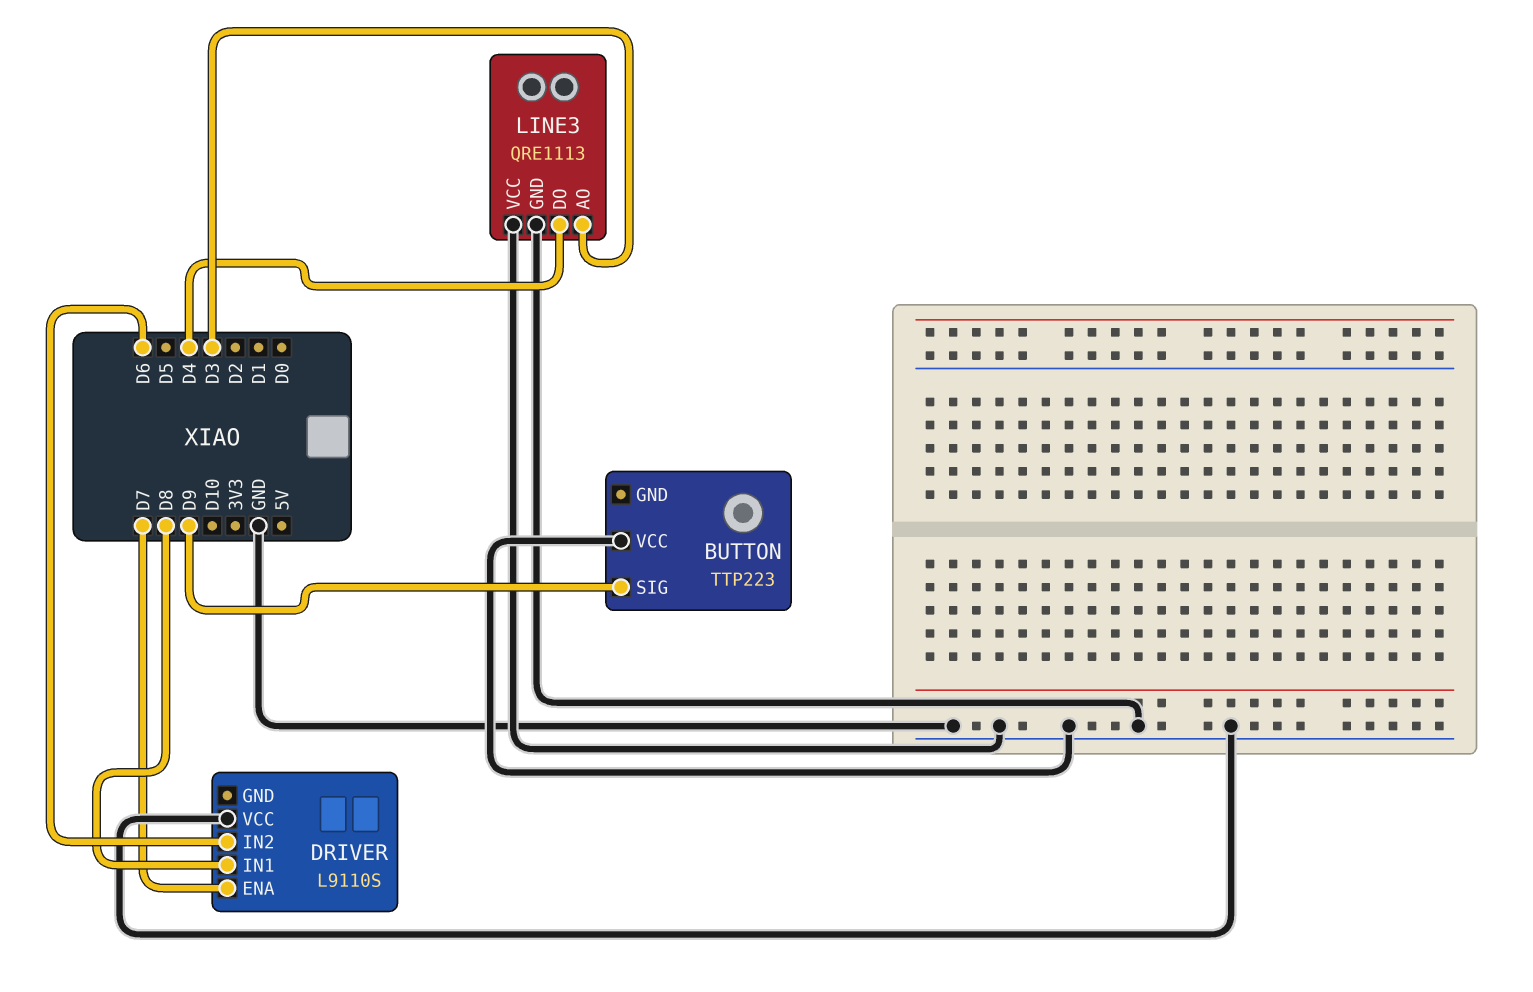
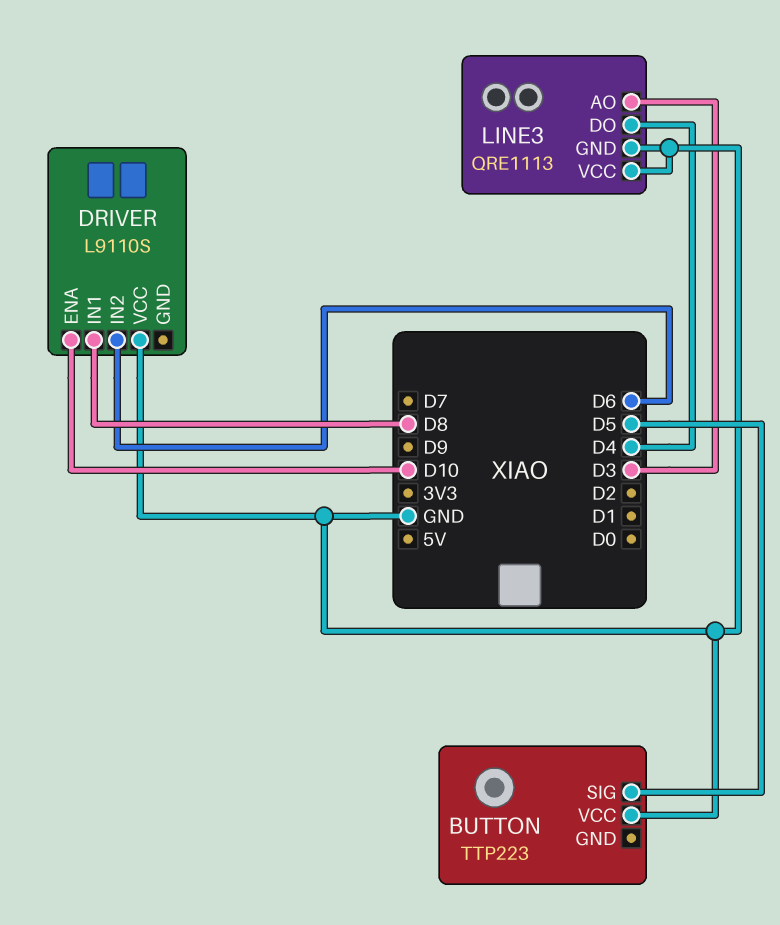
BUTTON pin SIG: D9 -> D5
DRIVER pin ENA: D7 -> D10

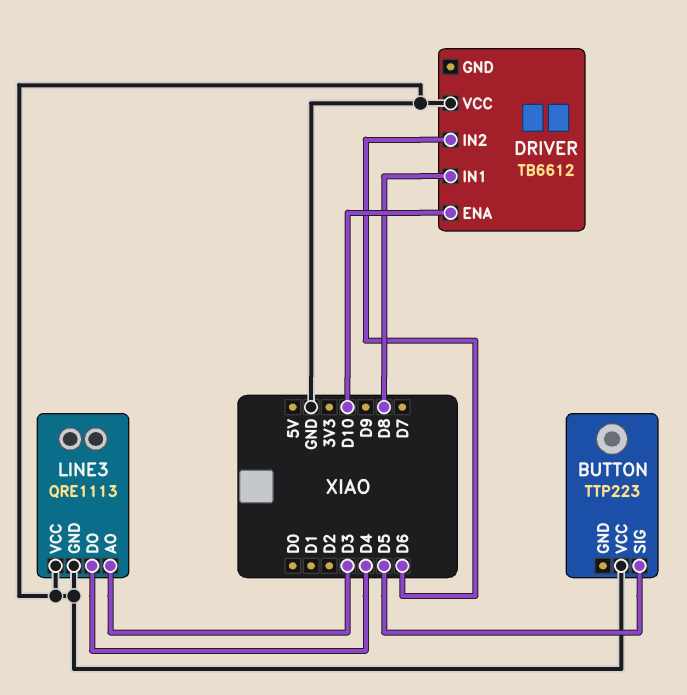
DRIVER: L9110S -> TB6612

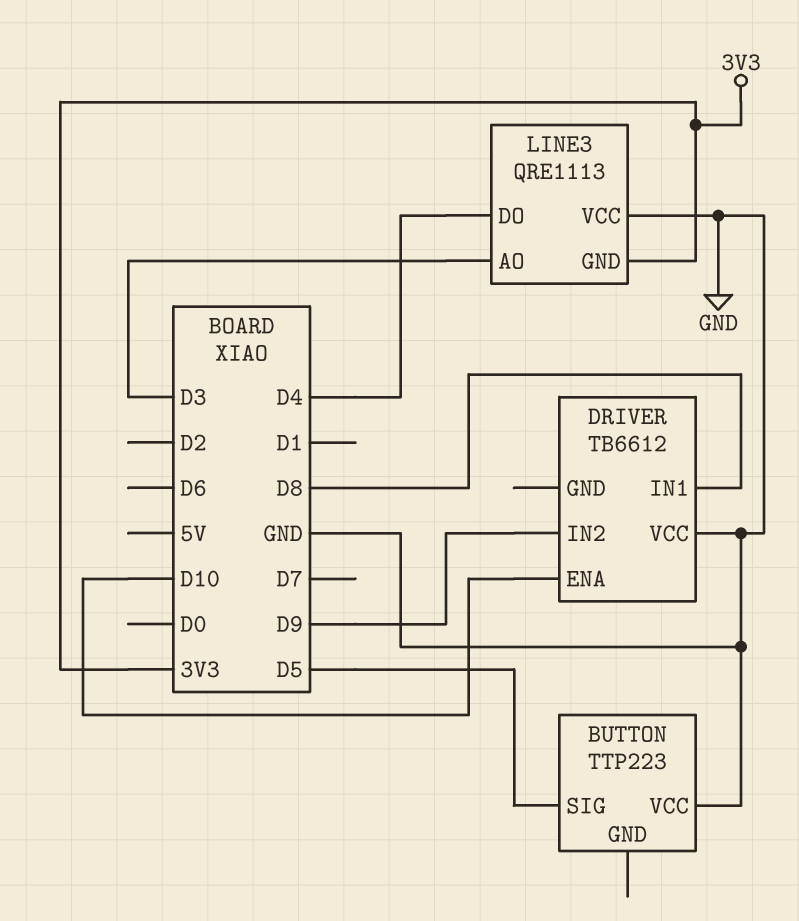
DRIVER pin IN2: D6 -> D9
LINE3 pin GND: GND -> 3V3

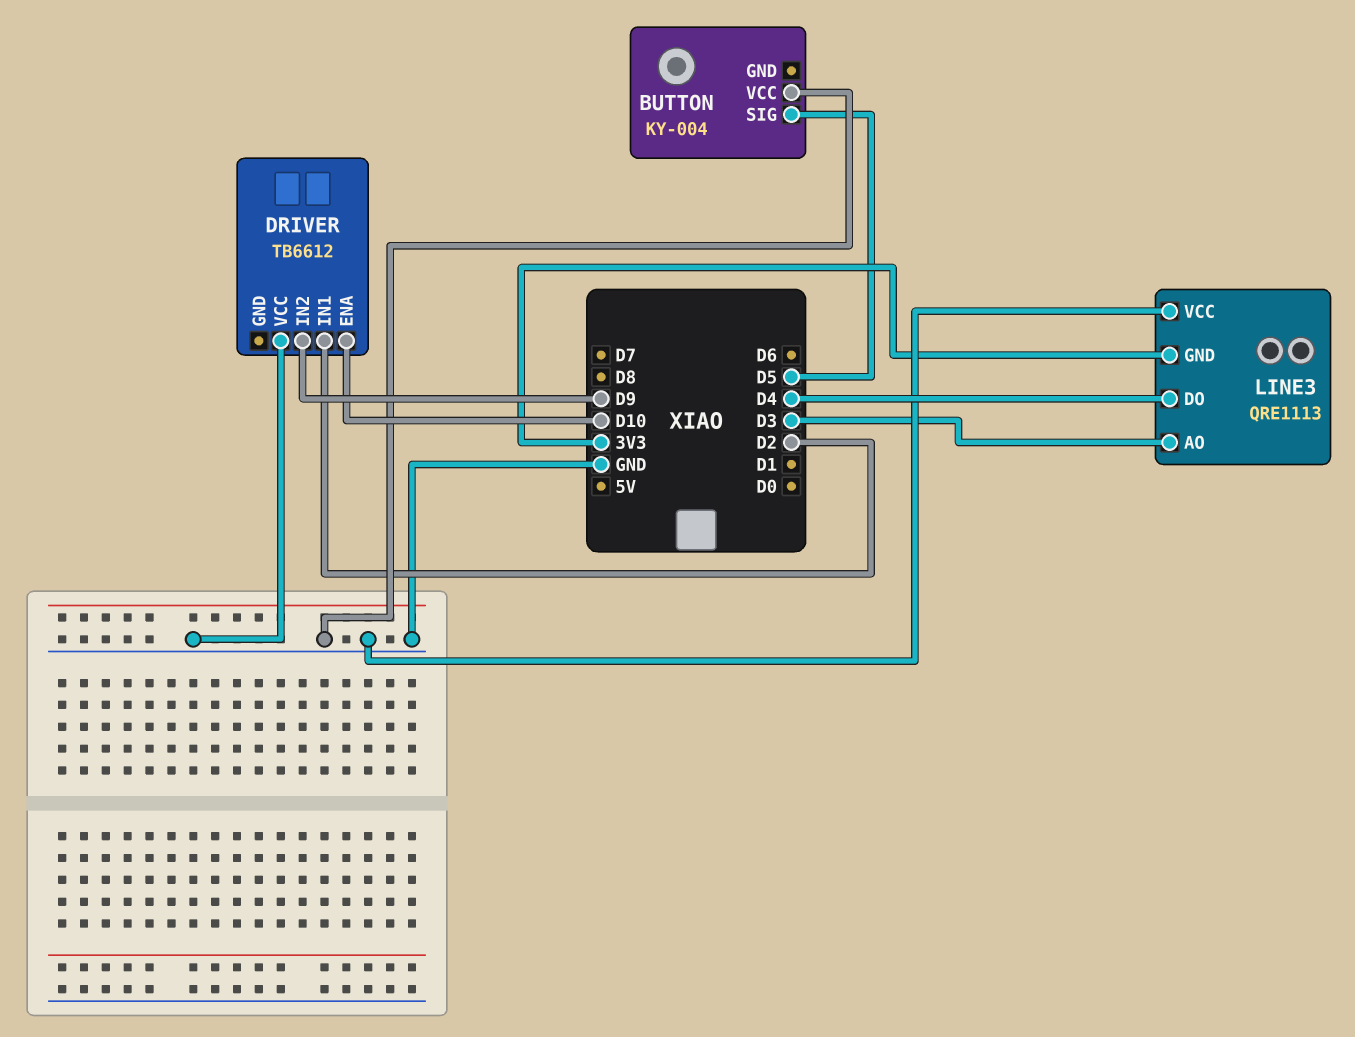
BUTTON: TTP223 -> KY-004
DRIVER pin IN1: D8 -> D2

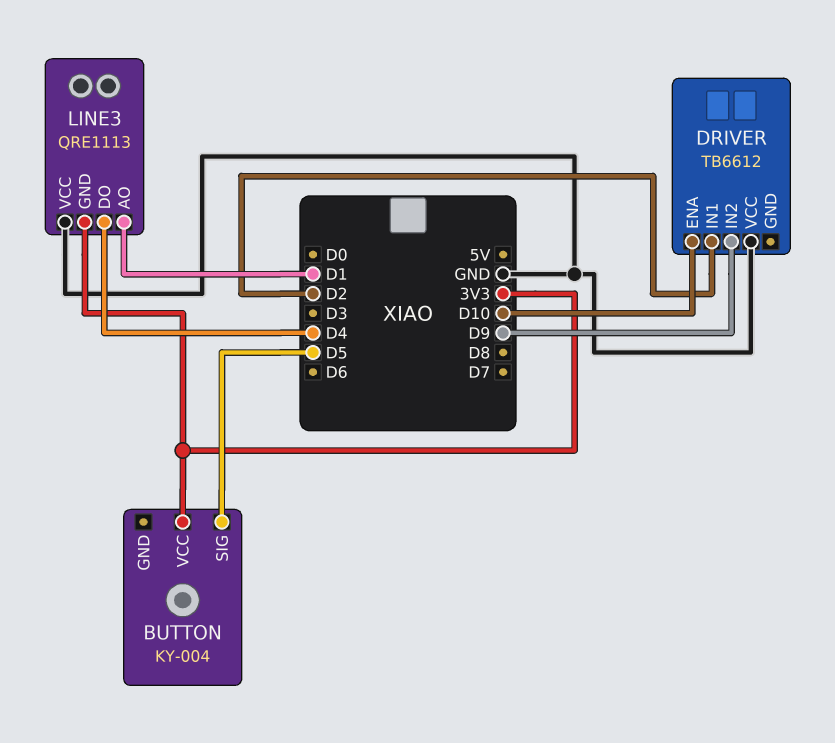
BUTTON pin VCC: GND -> 3V3
LINE3 pin AO: D3 -> D1

